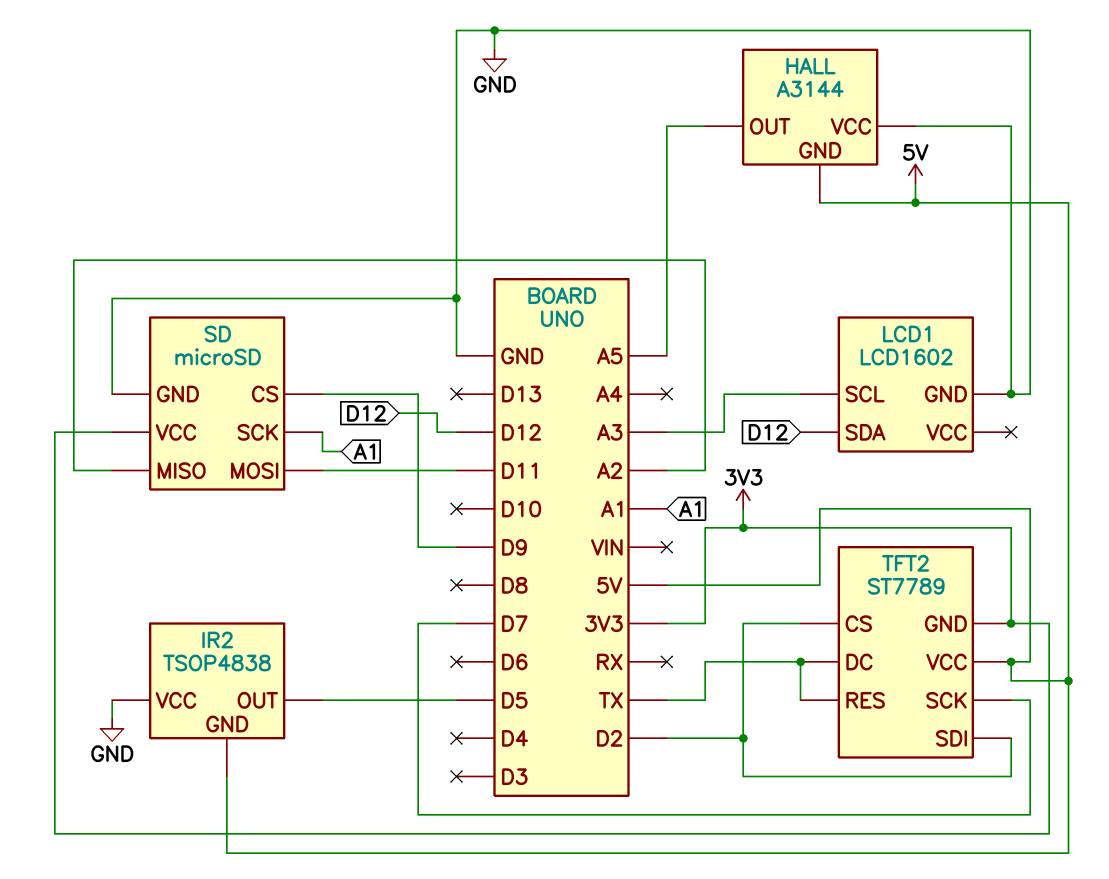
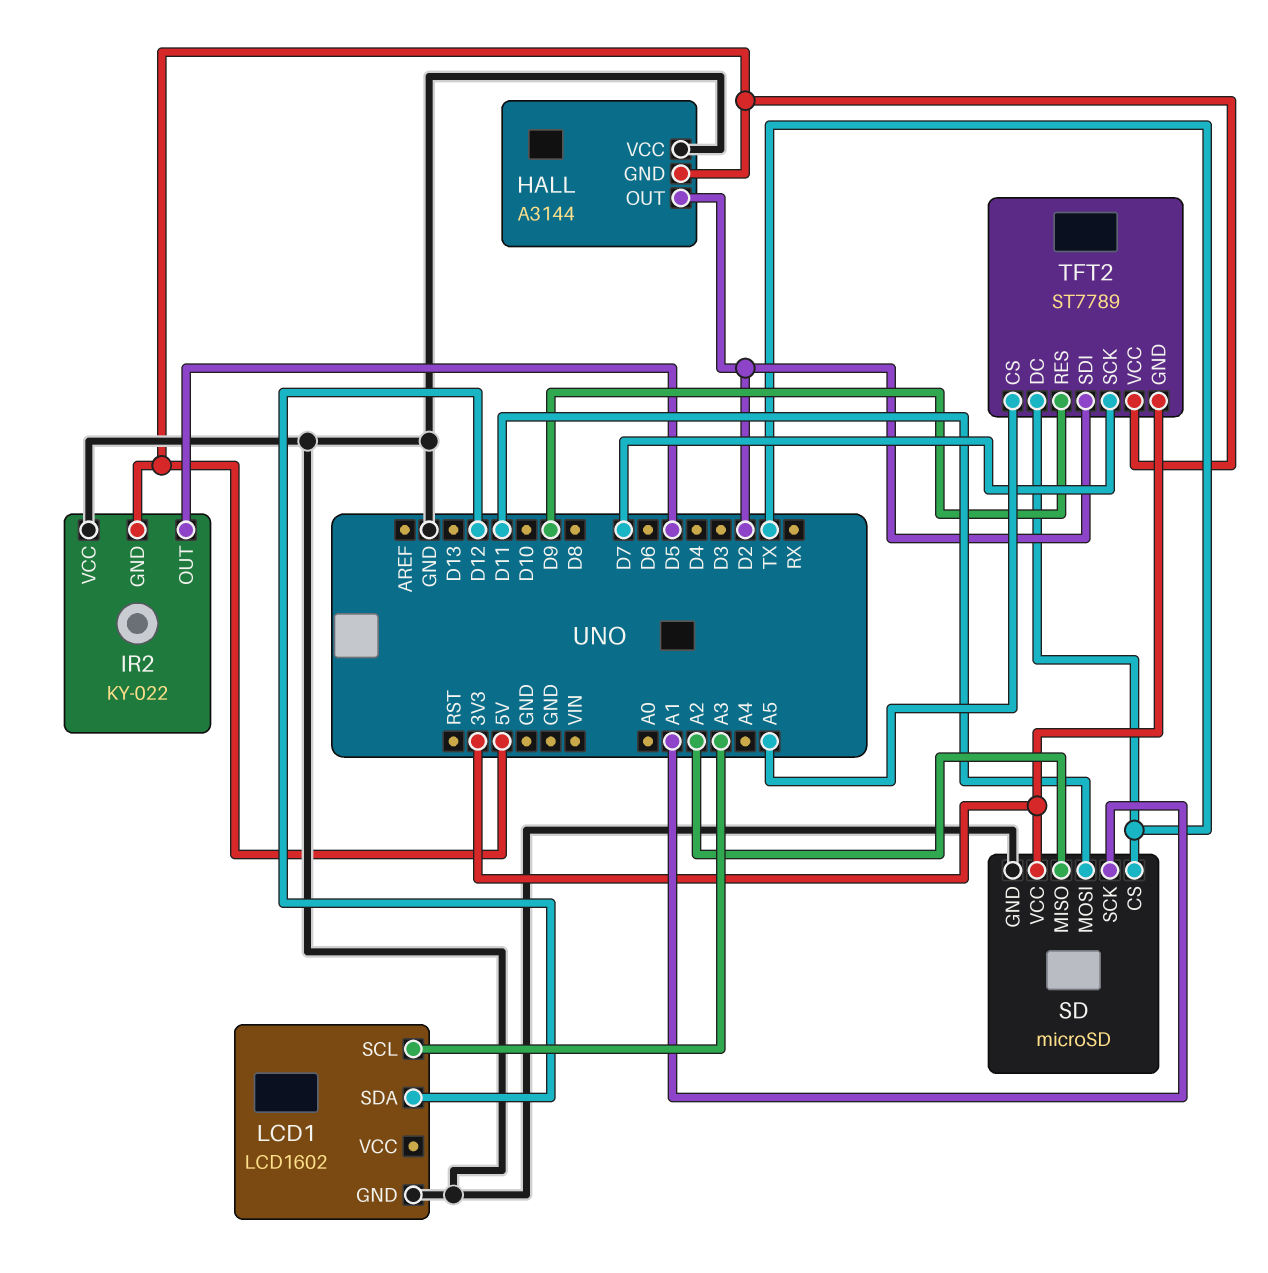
HALL pin OUT: A5 -> D2
IR2: TSOP4838 -> KY-022
SD pin CS: D9 -> TX
TFT2 pin CS: D2 -> A5
TFT2 pin RES: TX -> D9

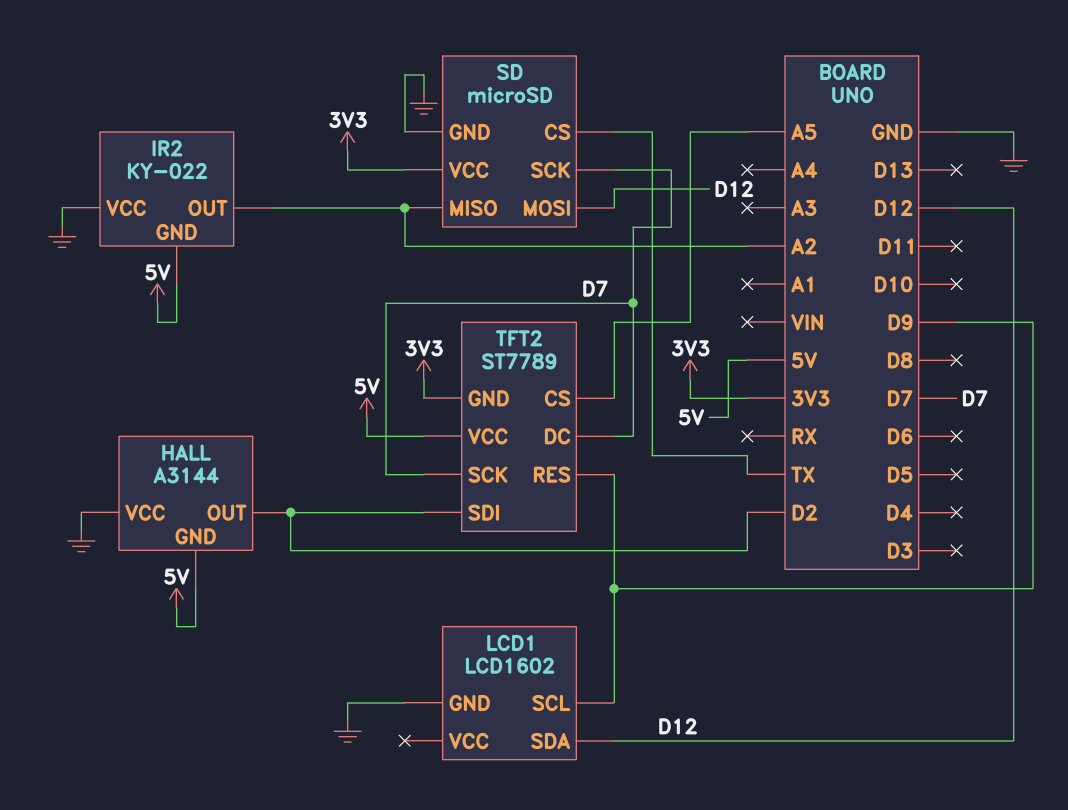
IR2 pin OUT: D5 -> A2
LCD1 pin SCL: A3 -> D9
SD pin MOSI: D11 -> D12
SD pin SCK: A1 -> D7
TFT2 pin DC: TX -> D7

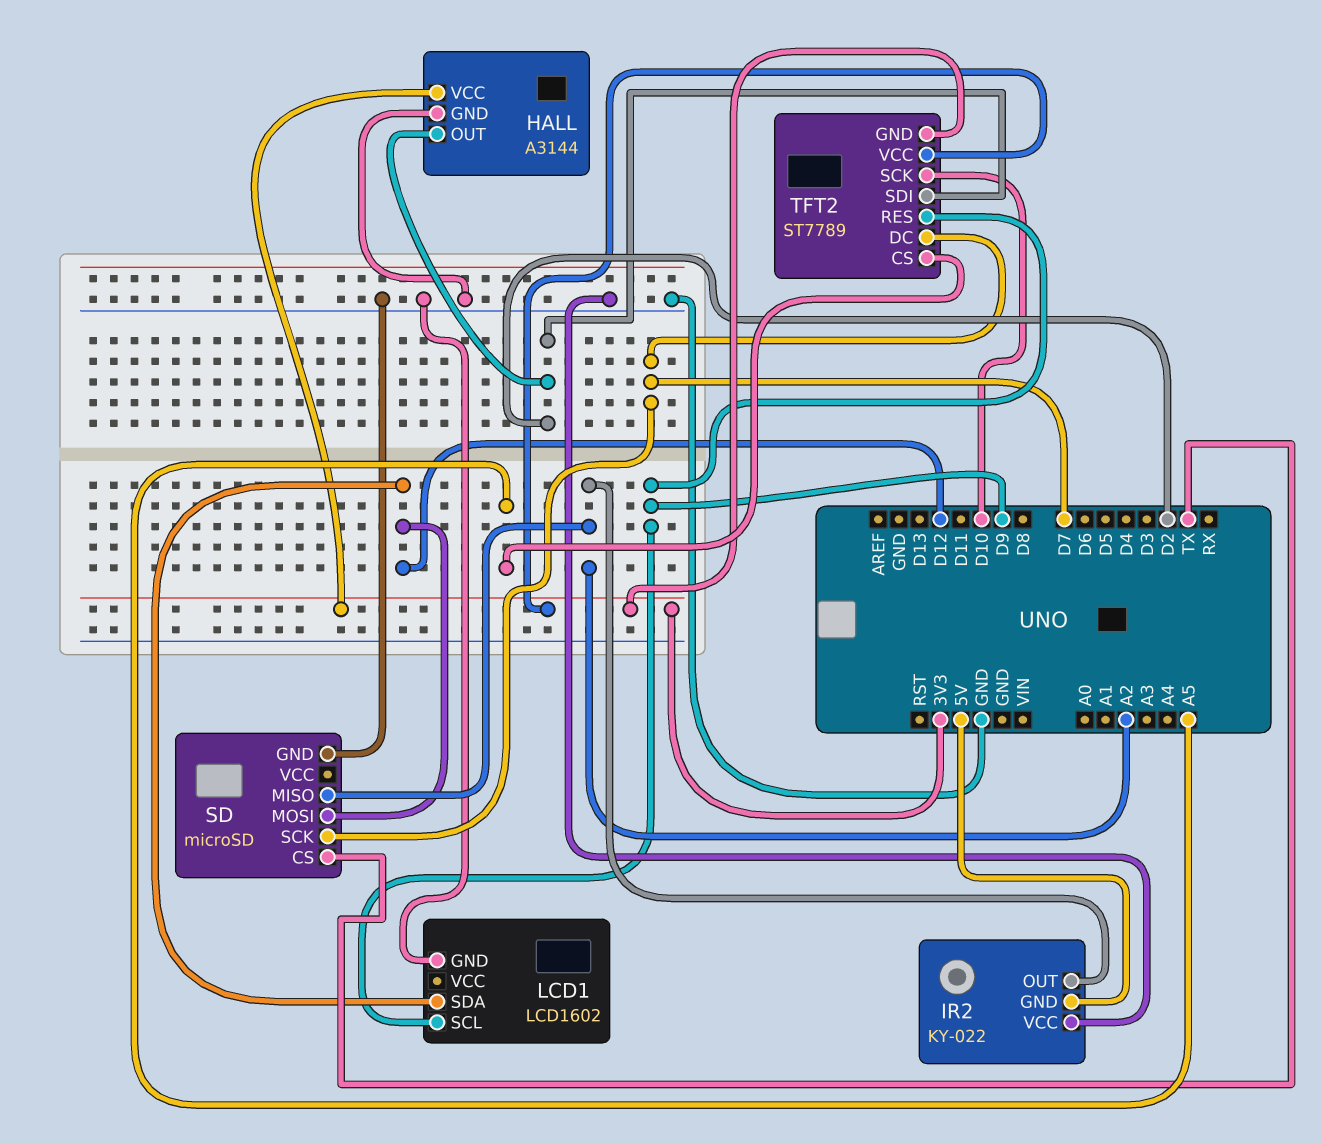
HALL pin GND: 5V -> GND
HALL pin VCC: GND -> 3V3
SD pin VCC: 3V3 -> none
TFT2 pin SCK: D7 -> D10
TFT2 pin VCC: 5V -> 3V3

